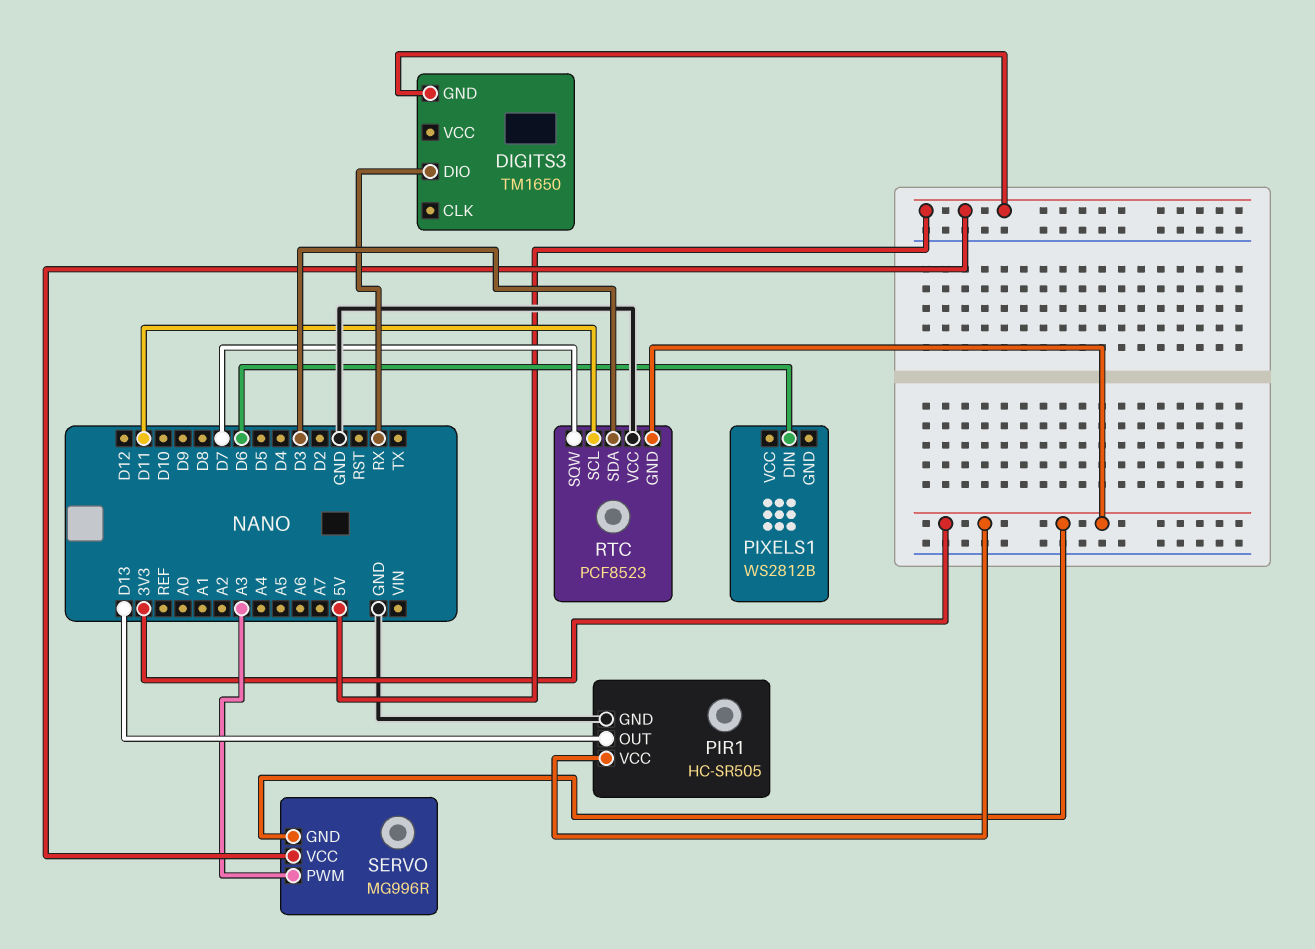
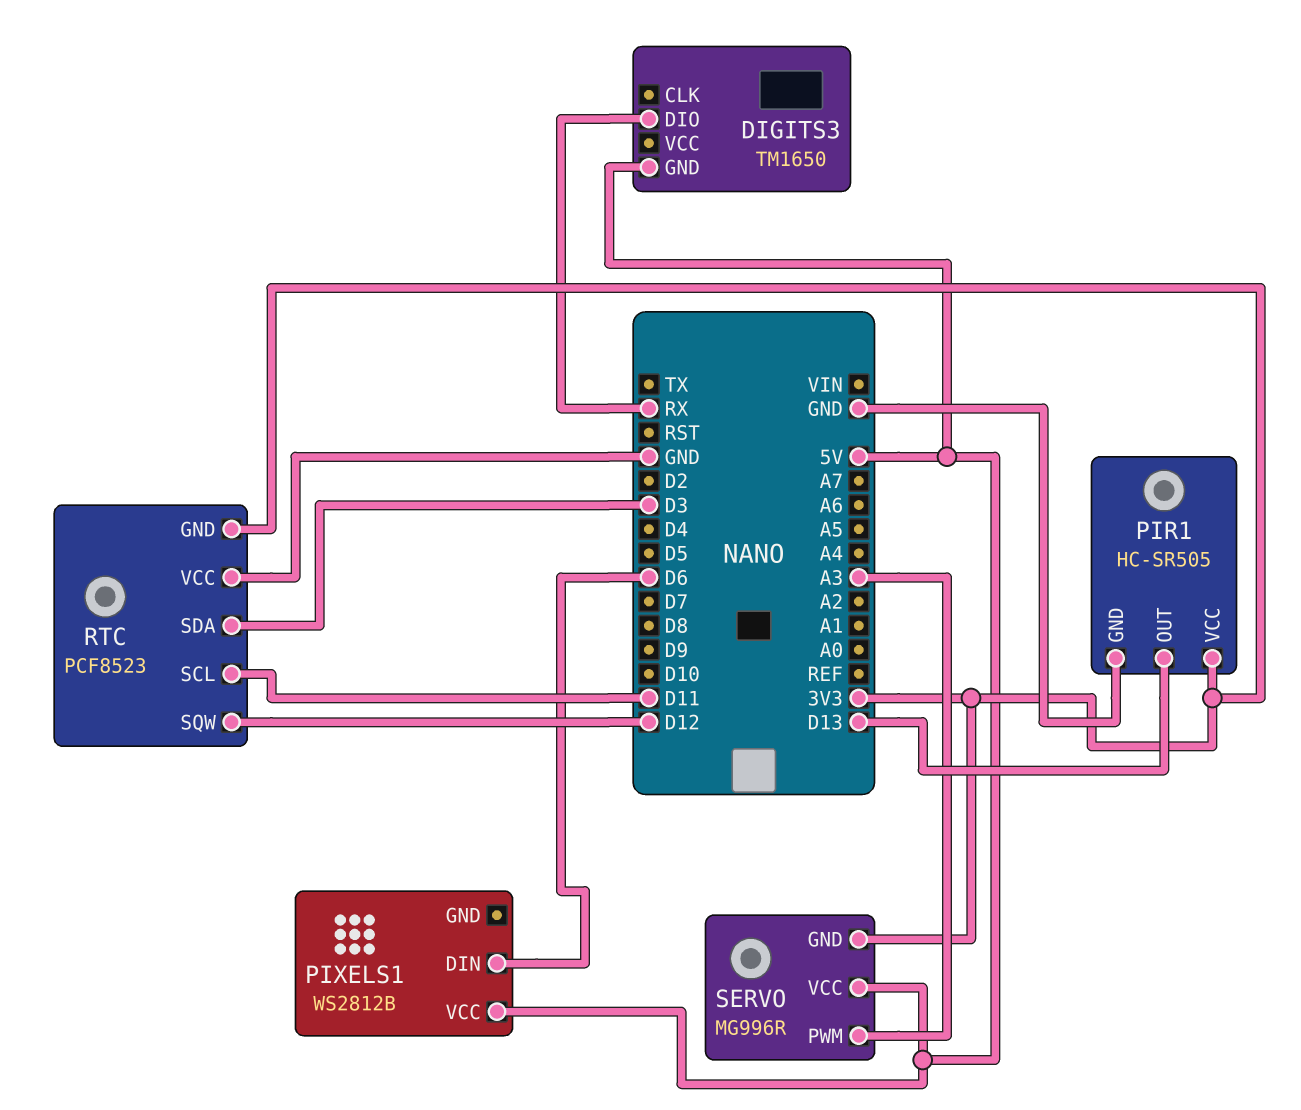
PIXELS1 pin VCC: none -> 5V
RTC pin SQW: D7 -> D12

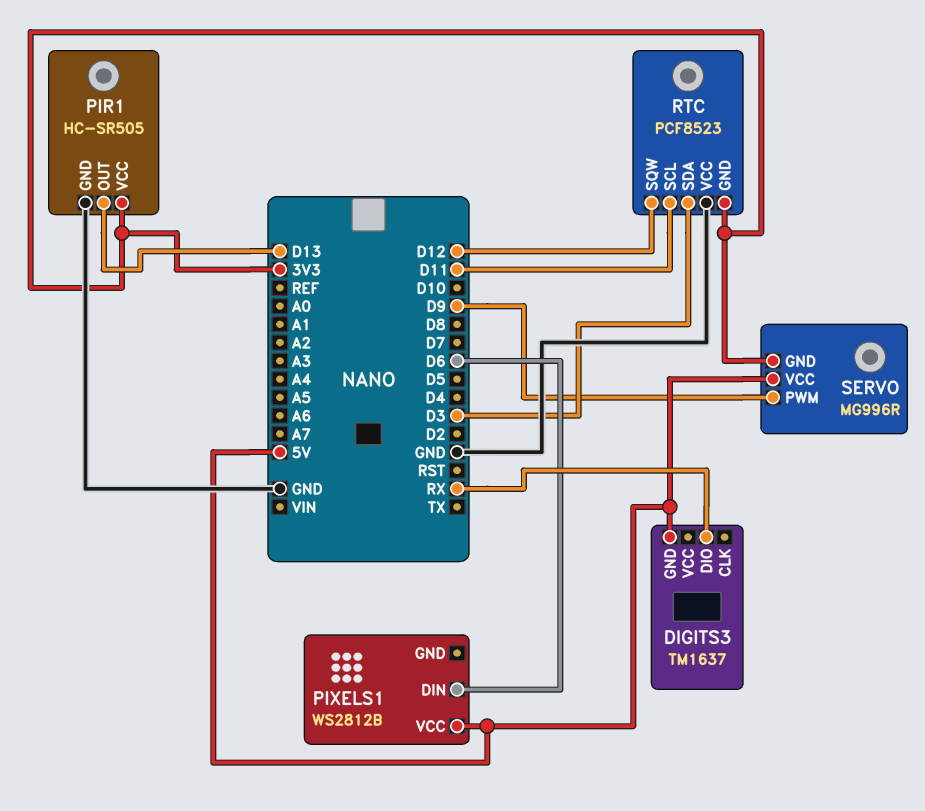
DIGITS3: TM1650 -> TM1637
SERVO pin PWM: A3 -> D9

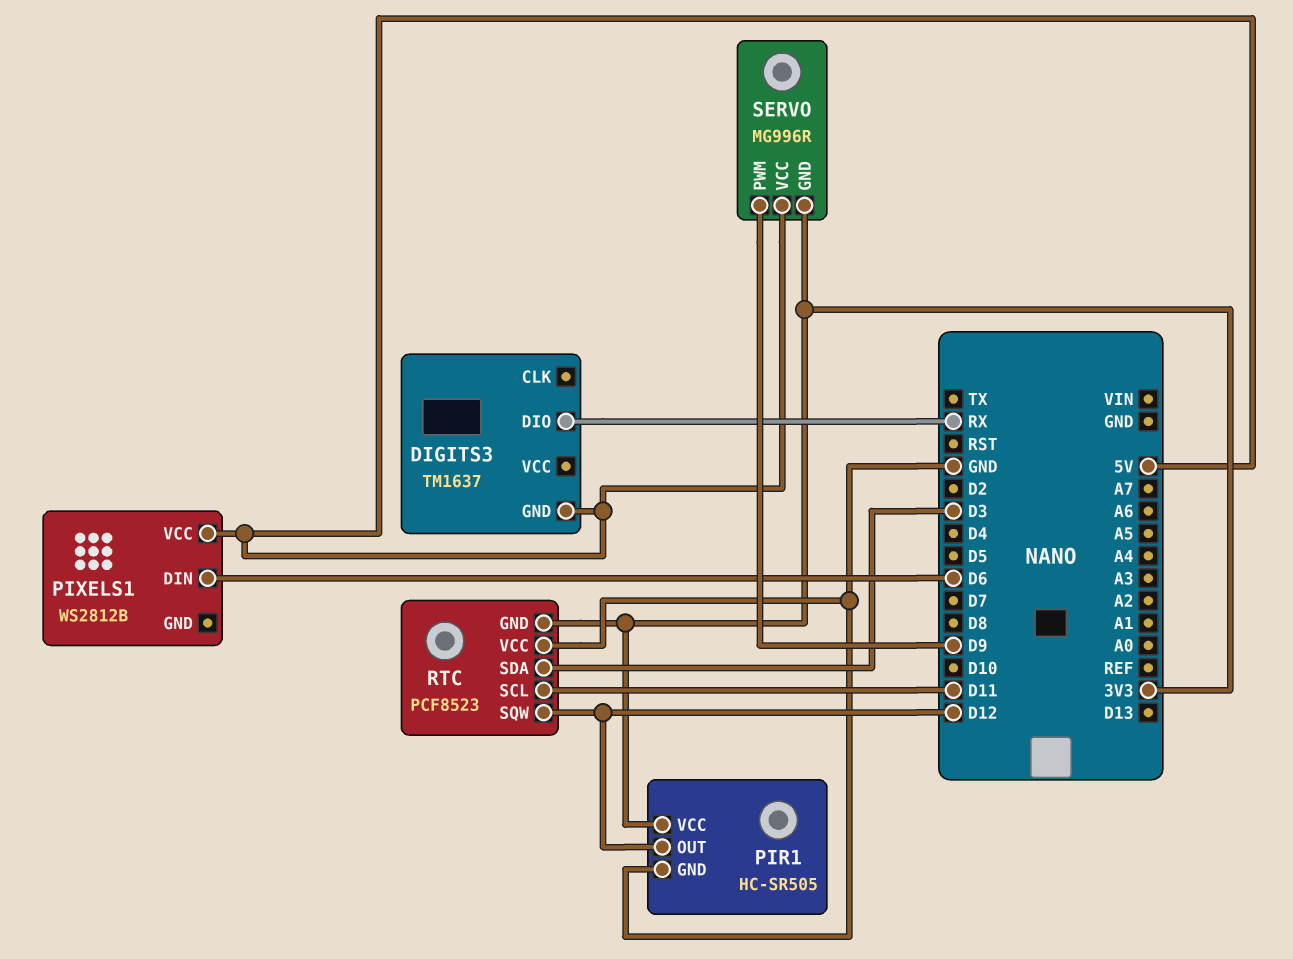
PIR1 pin OUT: D13 -> D12

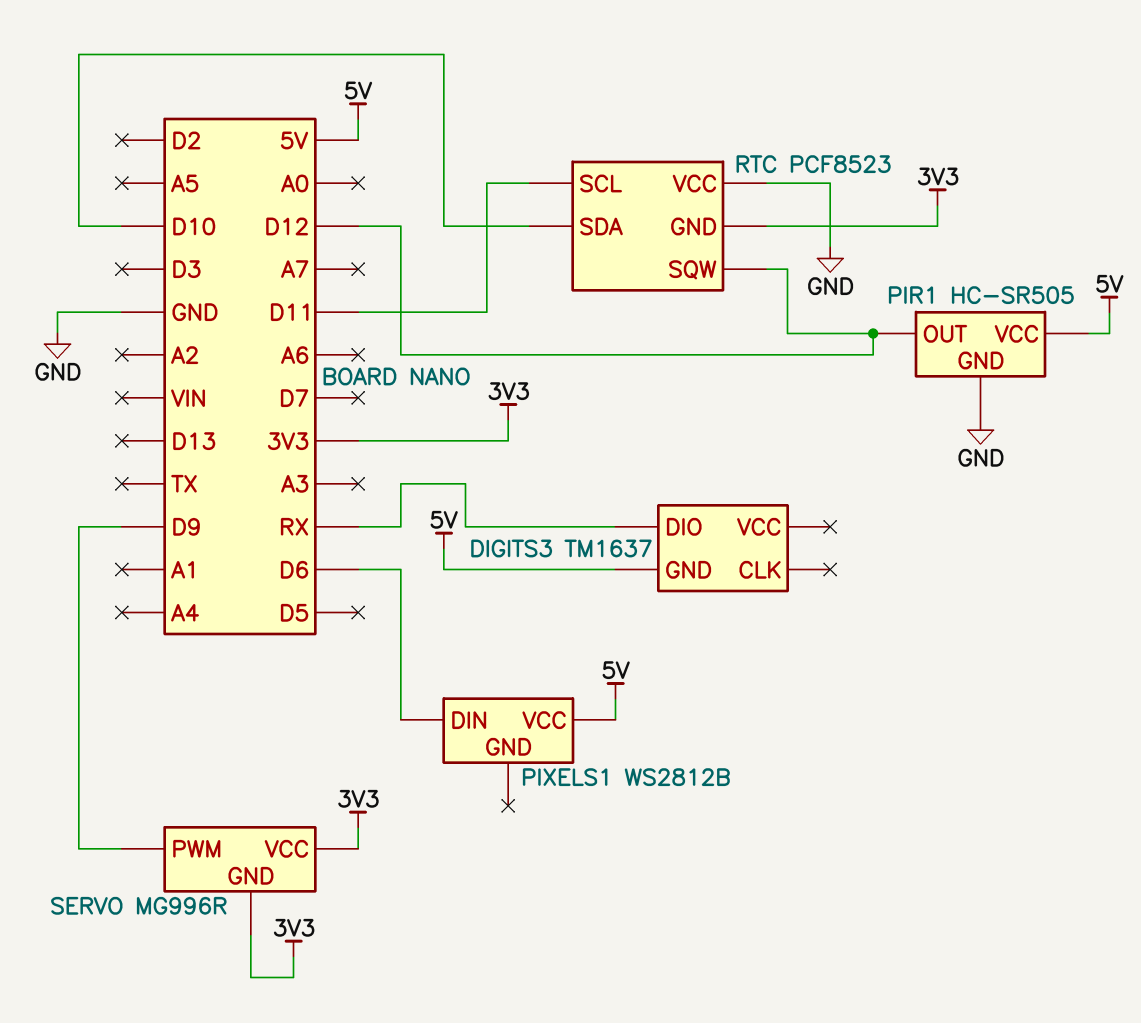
PIR1 pin VCC: 3V3 -> 5V
RTC pin SDA: D3 -> D10
SERVO pin VCC: 5V -> 3V3

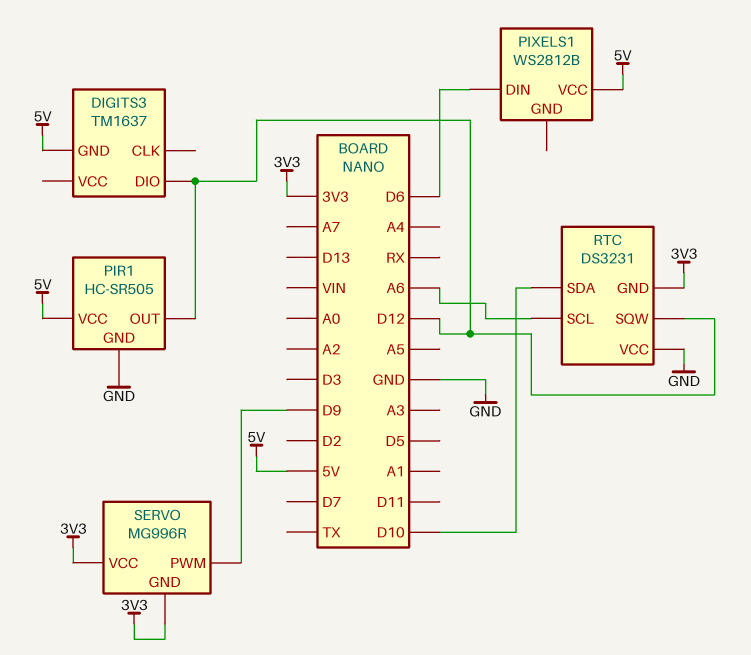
DIGITS3 pin DIO: RX -> D12
RTC: PCF8523 -> DS3231
RTC pin SCL: D11 -> A6

